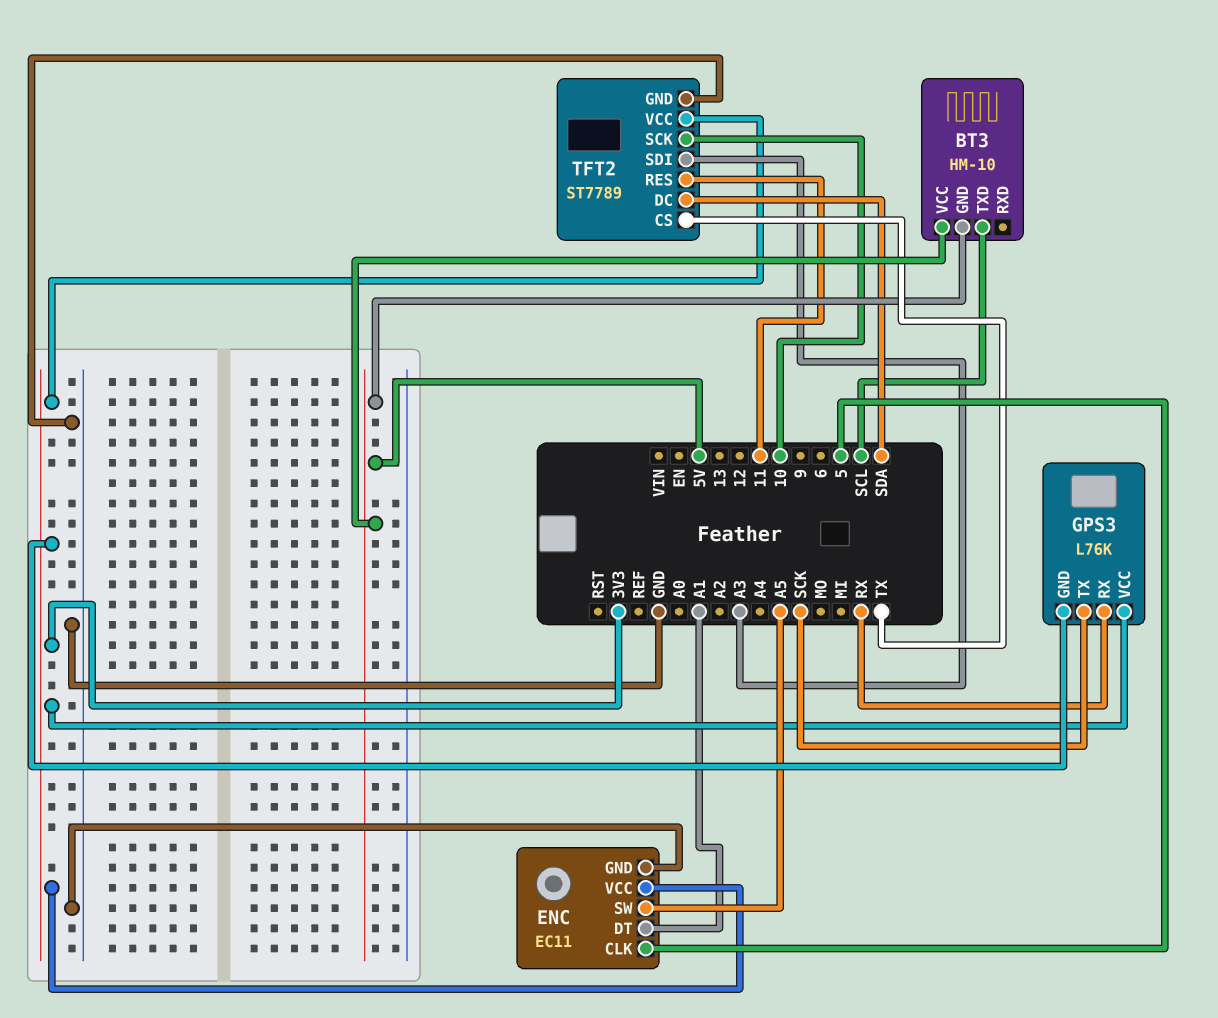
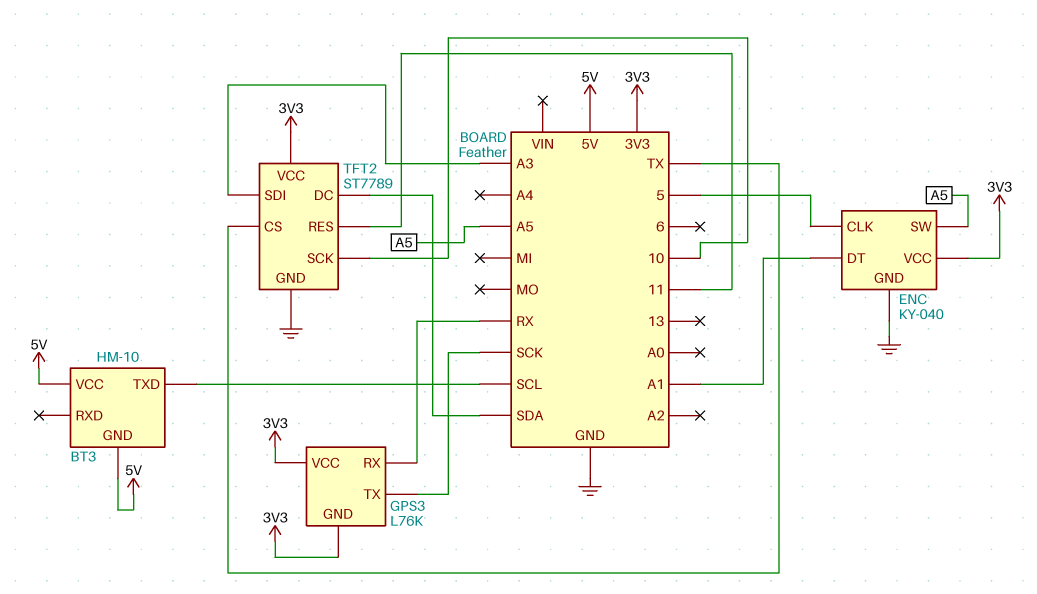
ENC: EC11 -> KY-040

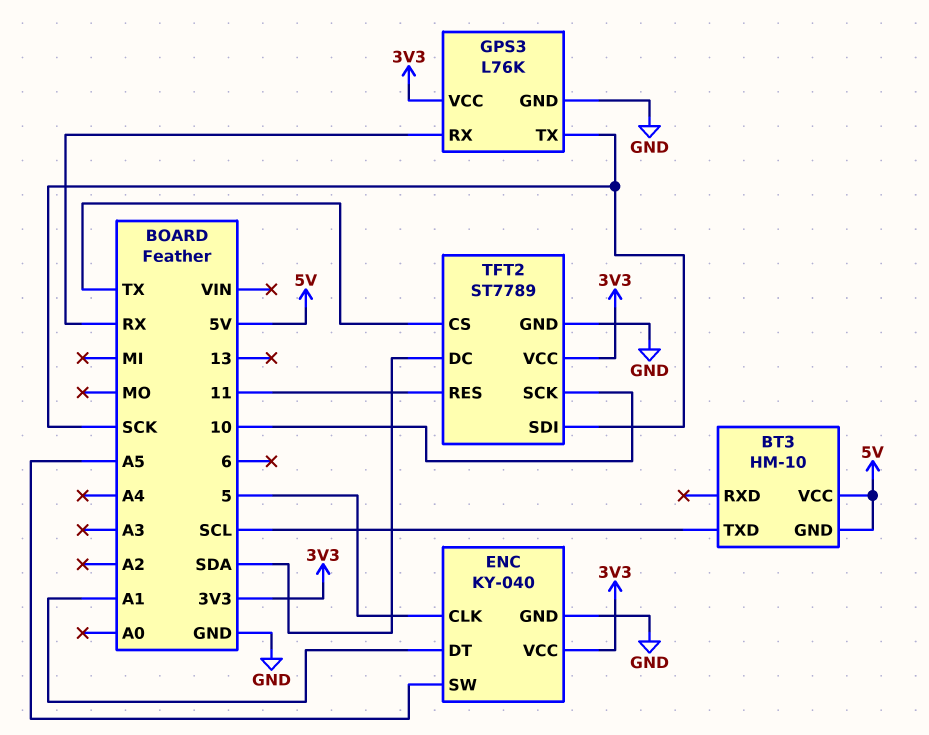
GPS3 pin GND: 3V3 -> GND
TFT2 pin SDI: A3 -> SCK

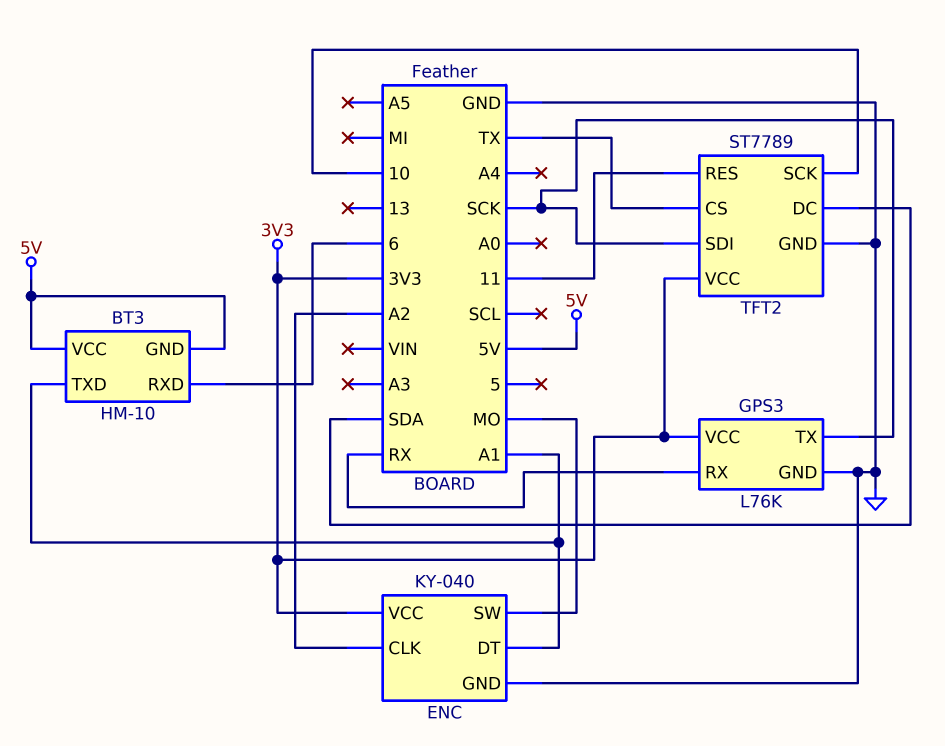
BT3 pin RXD: none -> 6
BT3 pin TXD: SCL -> A1
ENC pin CLK: 5 -> A2
ENC pin SW: A5 -> MO

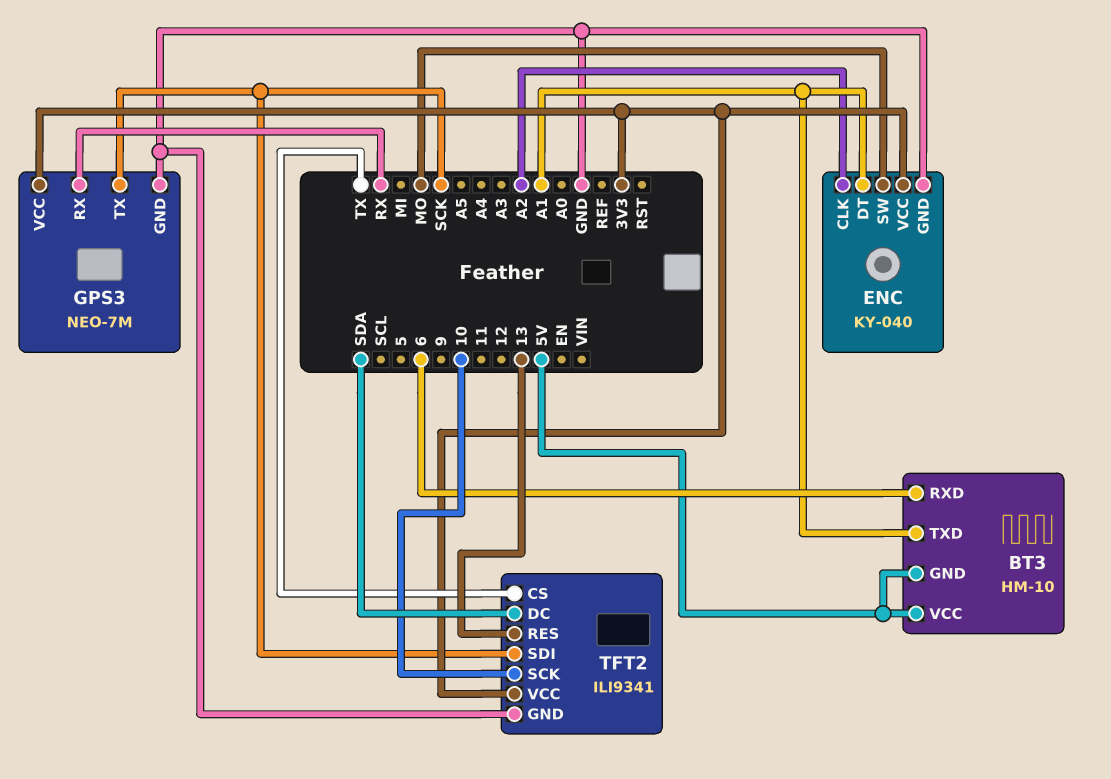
GPS3: L76K -> NEO-7M
TFT2: ST7789 -> ILI9341
TFT2 pin RES: 11 -> 13

